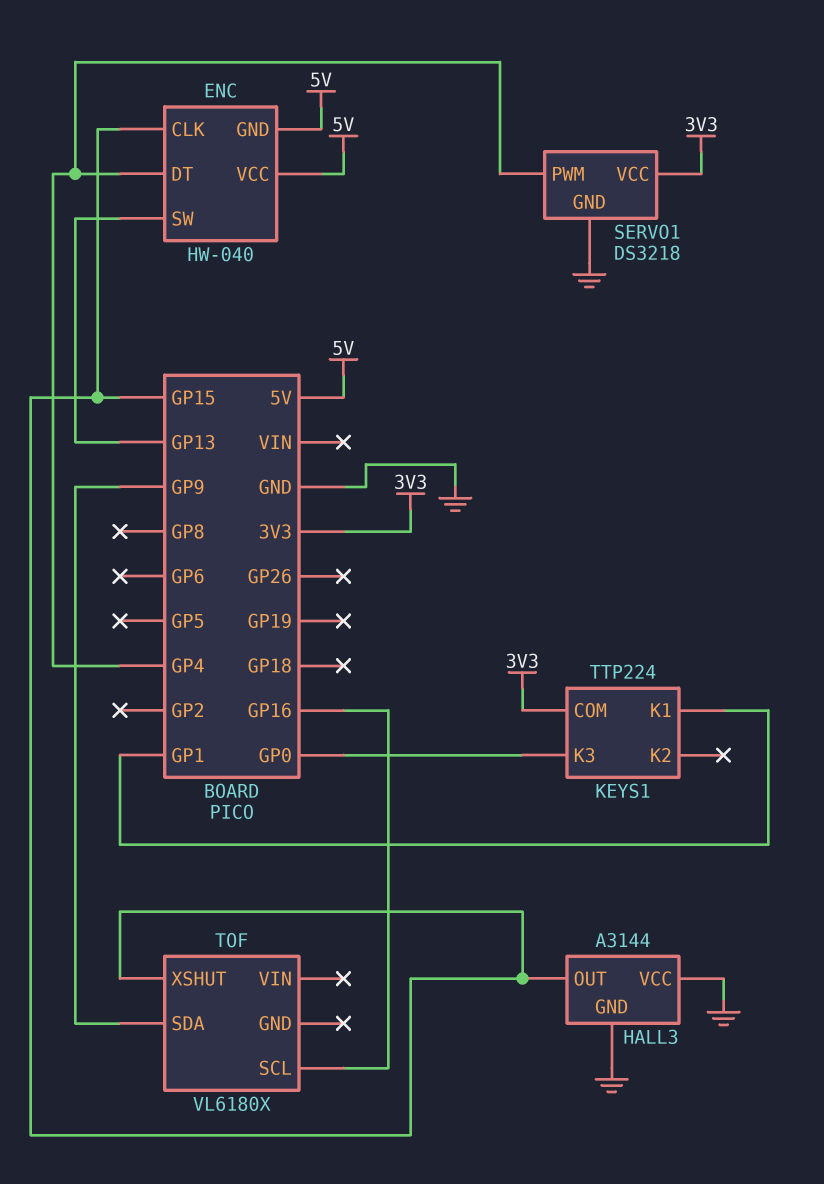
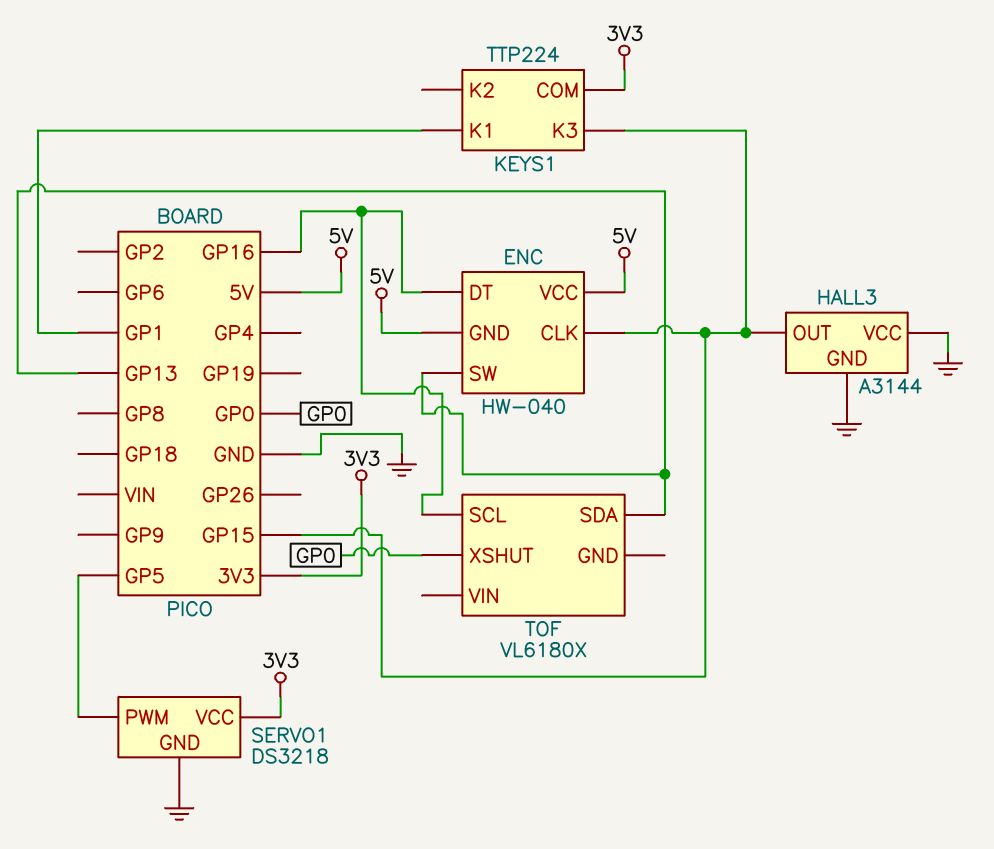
ENC pin DT: GP4 -> GP16
KEYS1 pin K3: GP0 -> GP15
SERVO1 pin PWM: GP4 -> GP5
TOF pin SDA: GP9 -> GP13
TOF pin XSHUT: GP15 -> GP0

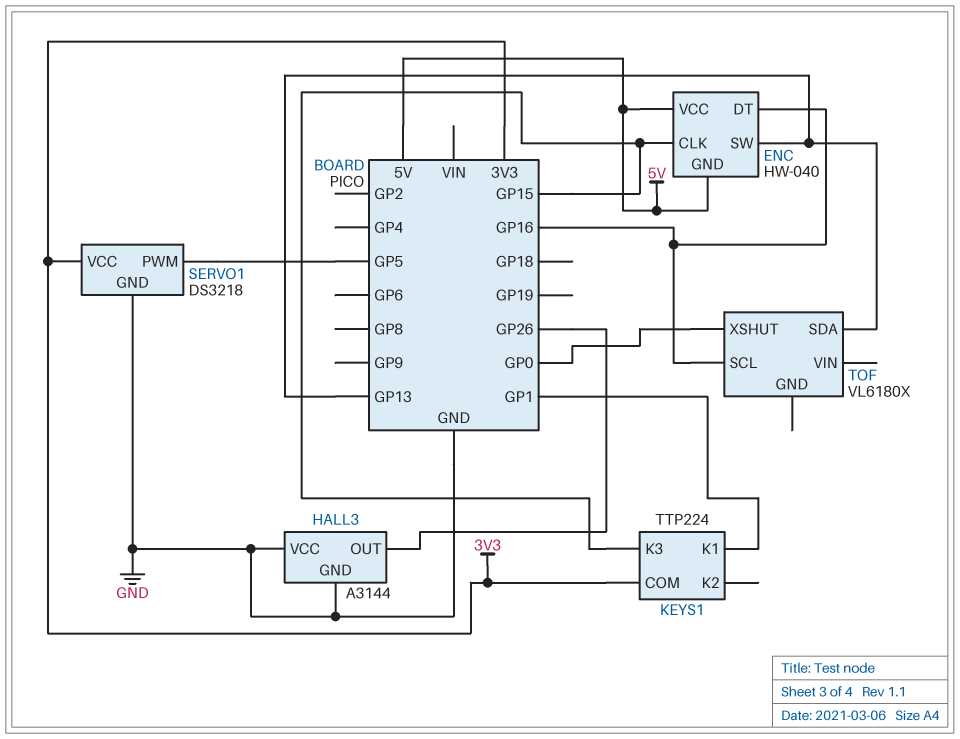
HALL3 pin OUT: GP15 -> GP26

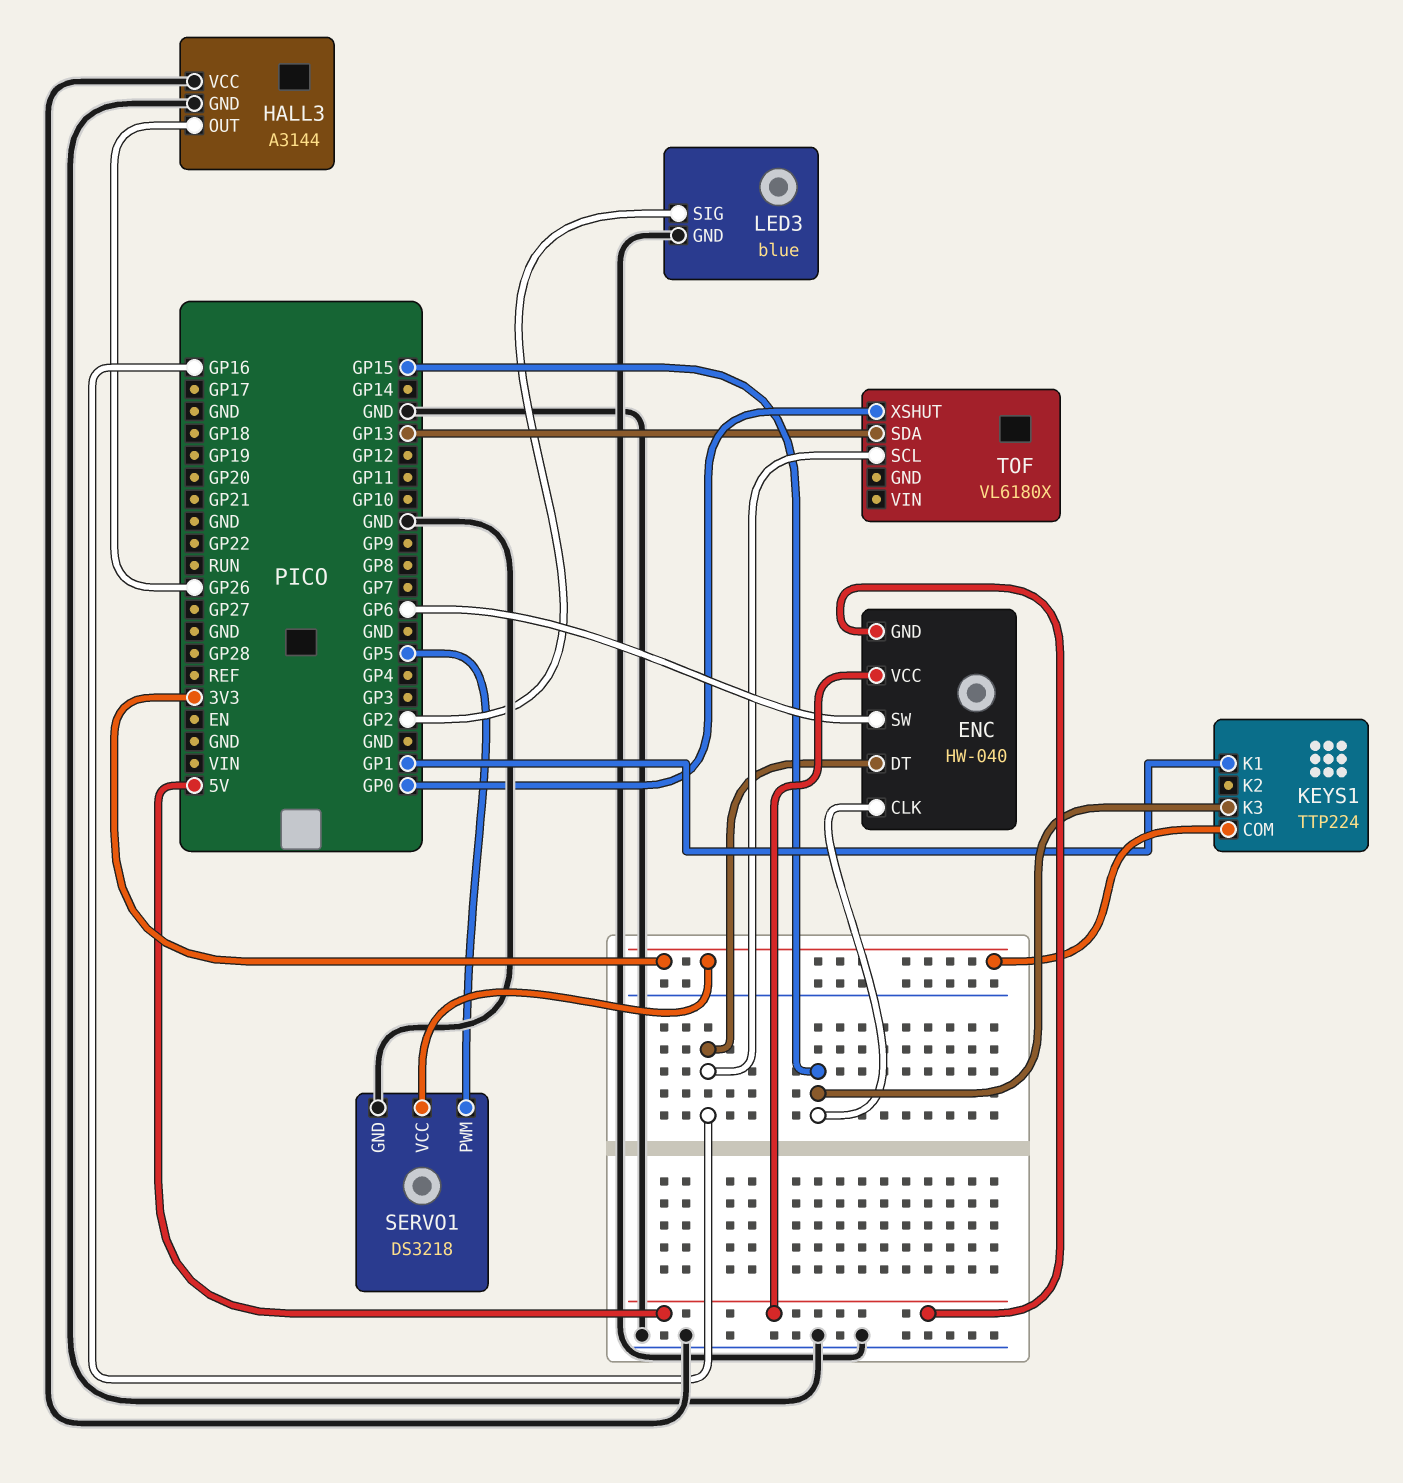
ENC pin SW: GP13 -> GP6
LED3: none -> blue
LED3 pin GND: none -> GND
LED3 pin SIG: none -> GP2

